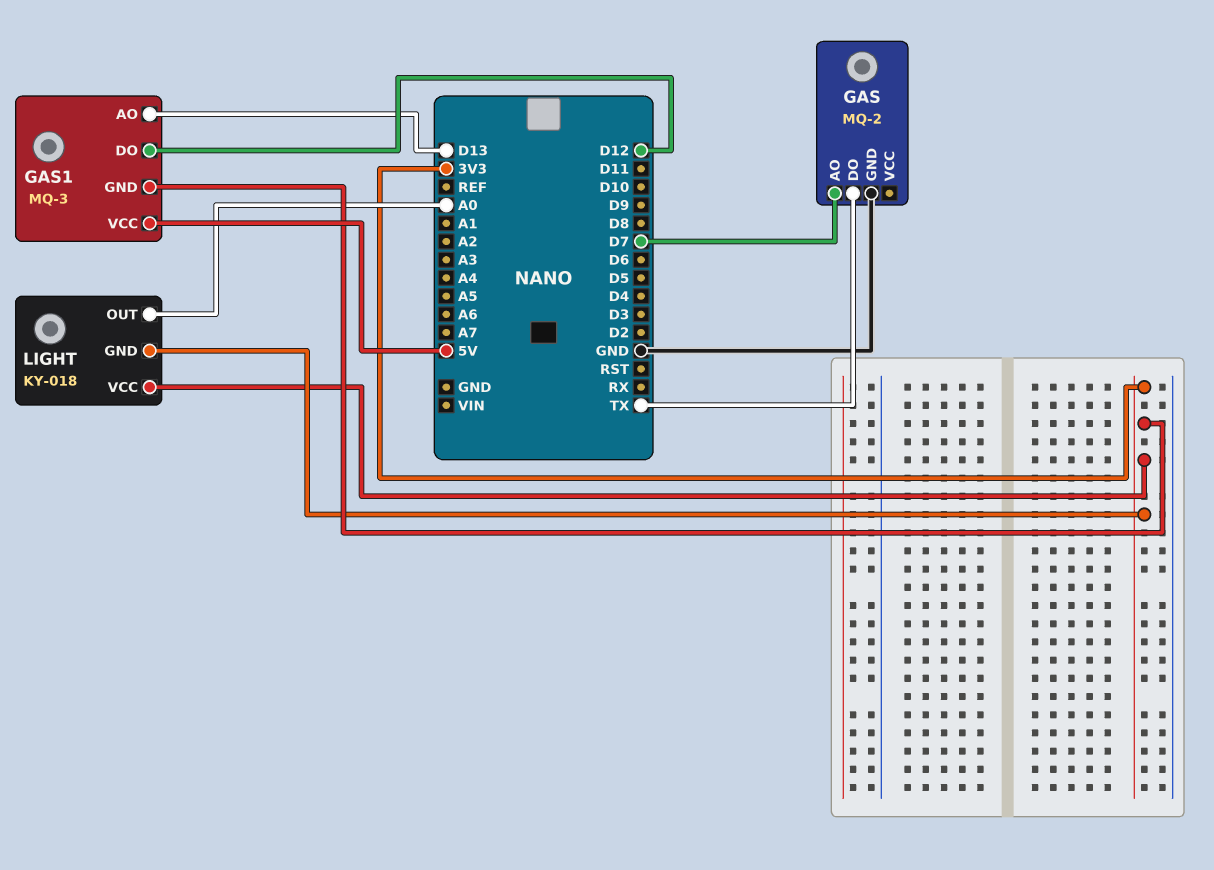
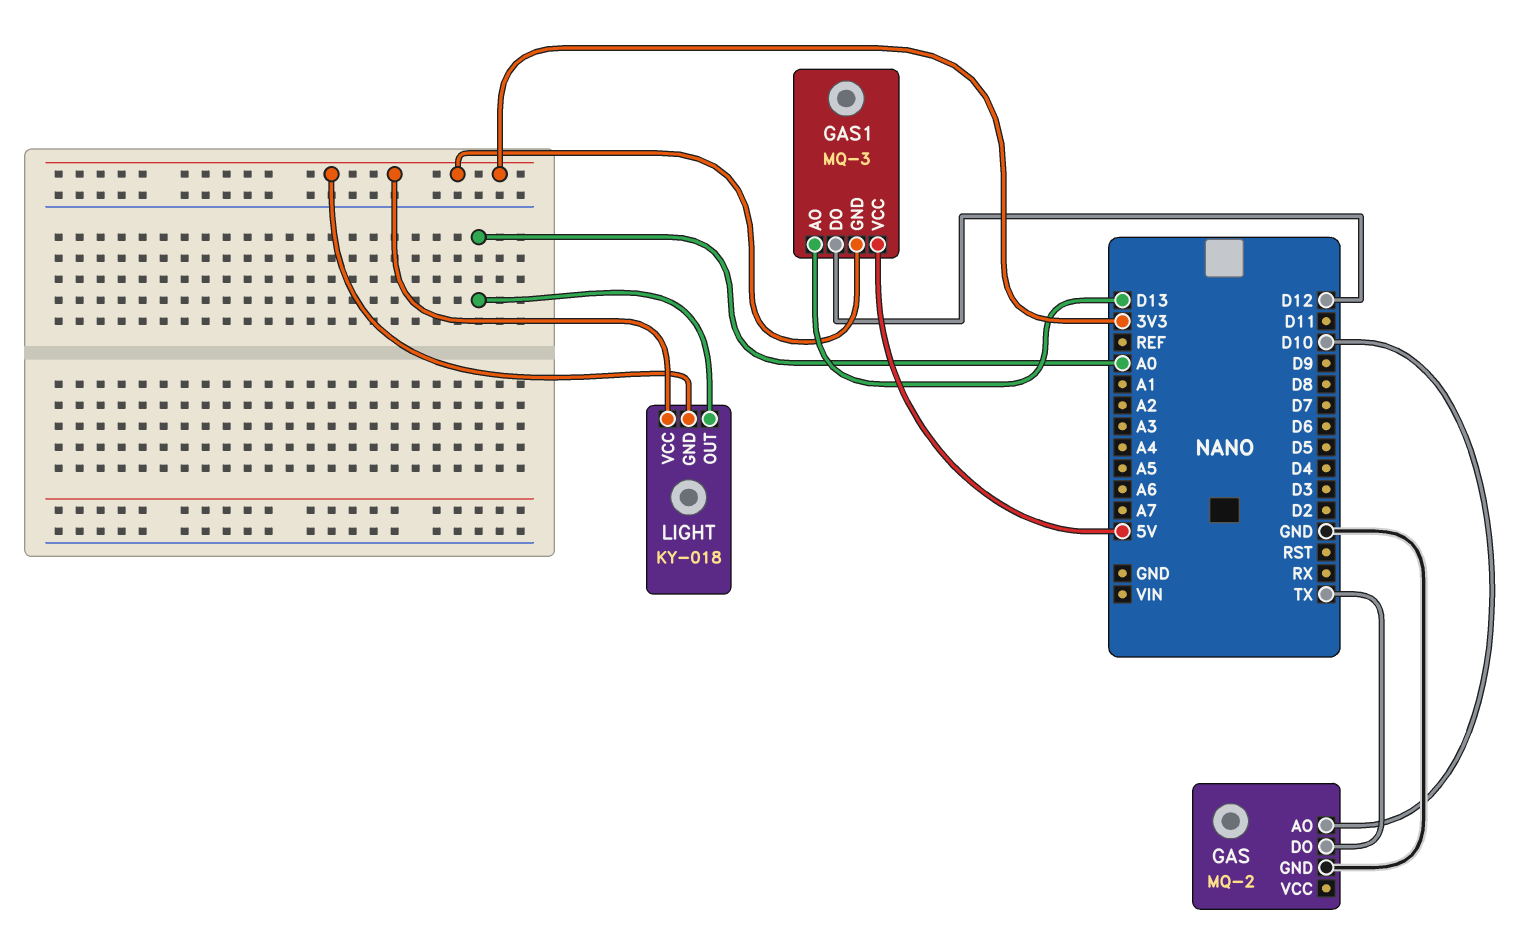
GAS pin AO: D7 -> D10

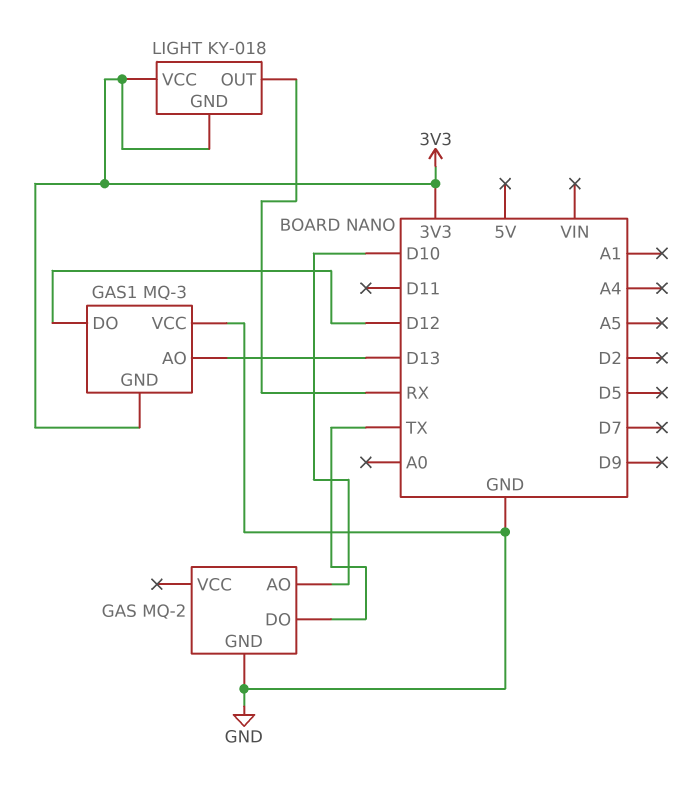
GAS1 pin VCC: 5V -> GND
LIGHT pin OUT: A0 -> RX

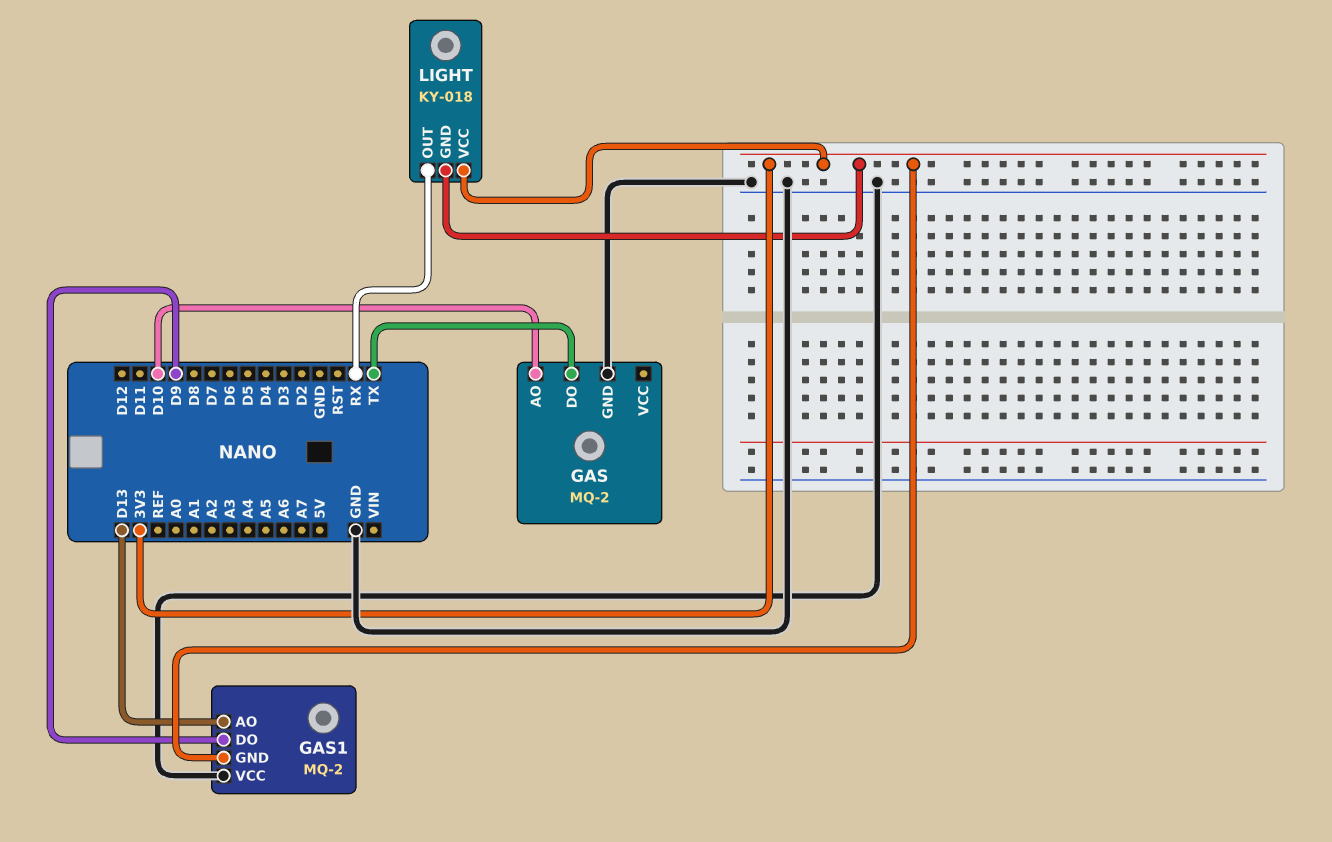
GAS1: MQ-3 -> MQ-2
GAS1 pin DO: D12 -> D9

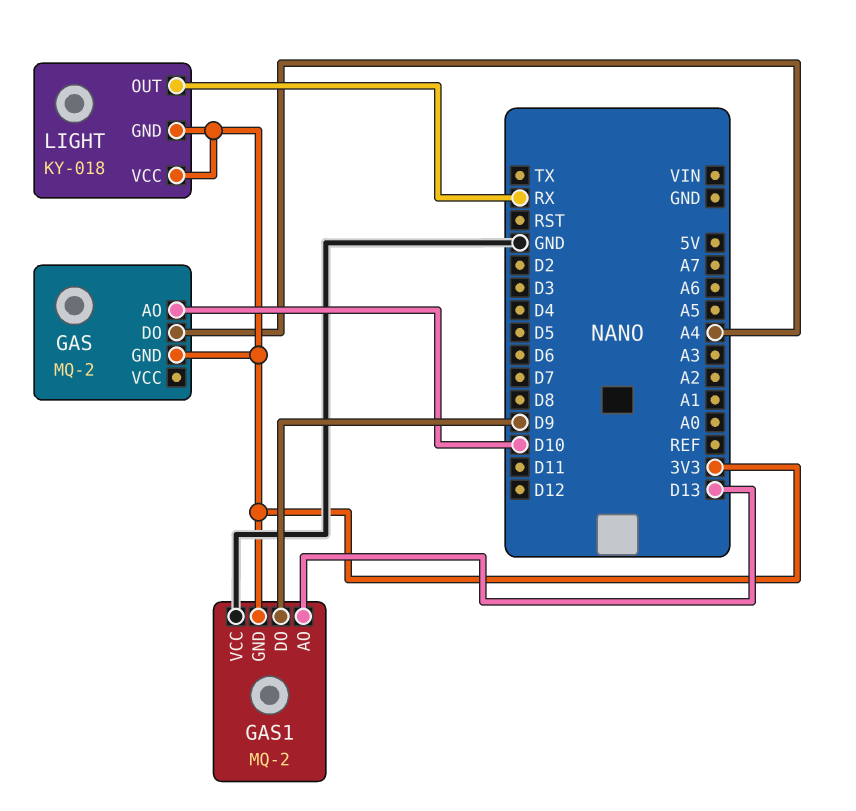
GAS pin DO: TX -> A4
GAS pin GND: GND -> 3V3

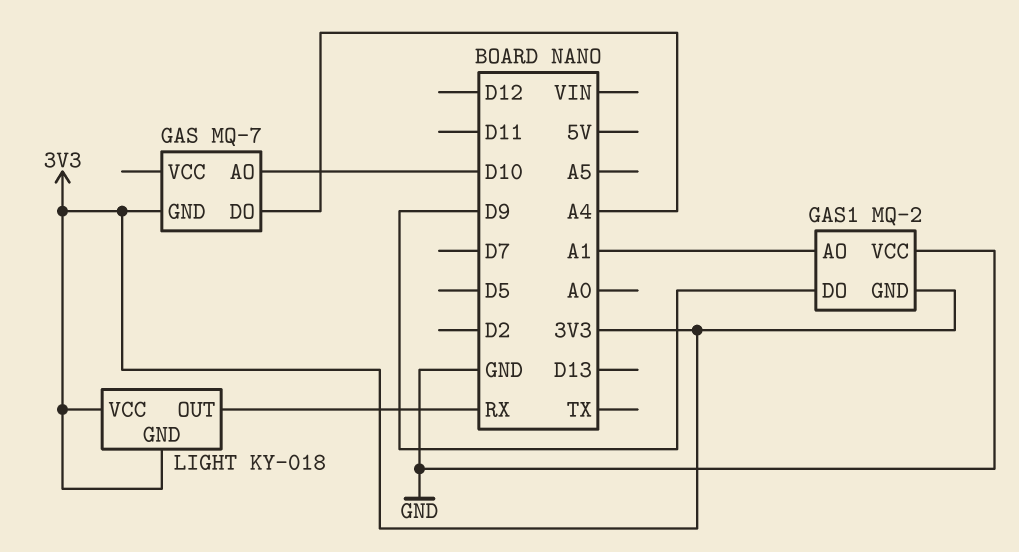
GAS: MQ-2 -> MQ-7
GAS1 pin AO: D13 -> A1

